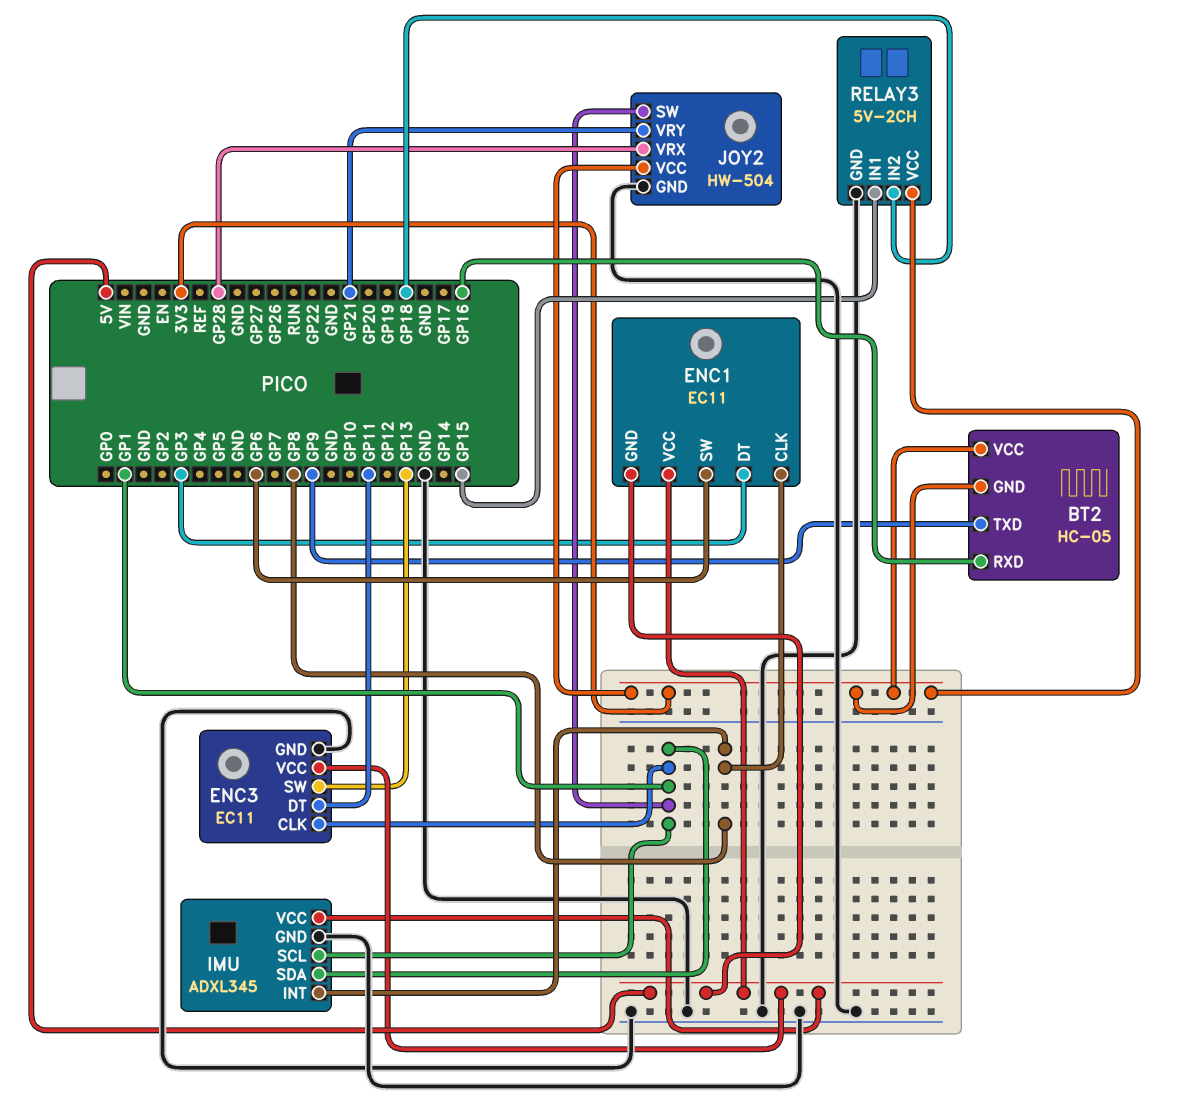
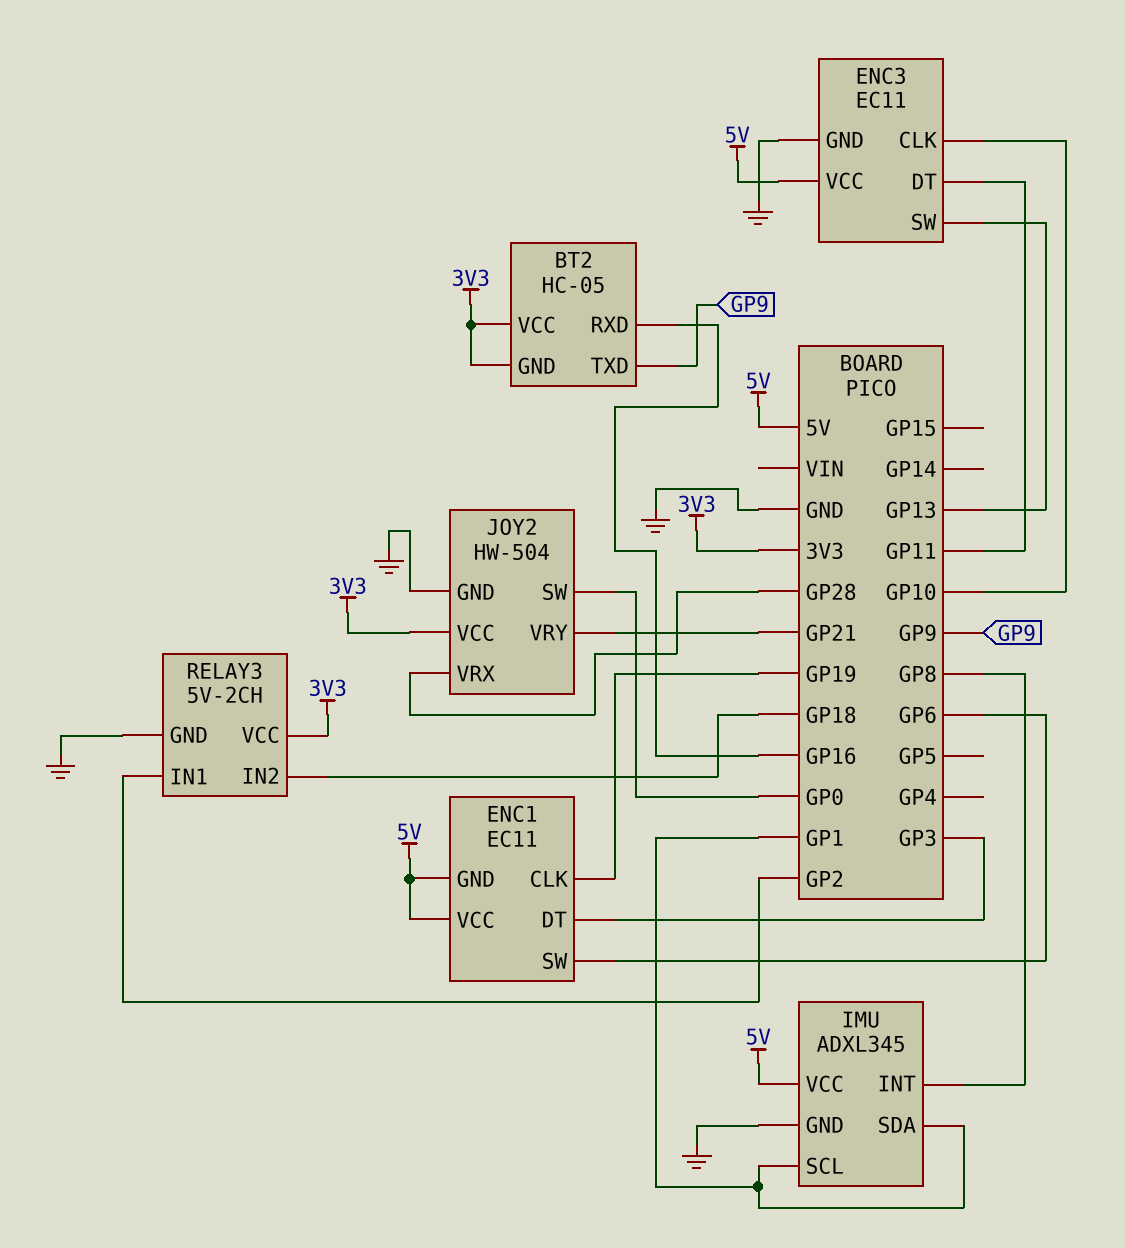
ENC1 pin CLK: GP8 -> GP19
ENC3 pin CLK: GP1 -> GP10
JOY2 pin SW: GP1 -> GP0
RELAY3 pin IN1: GP15 -> GP2

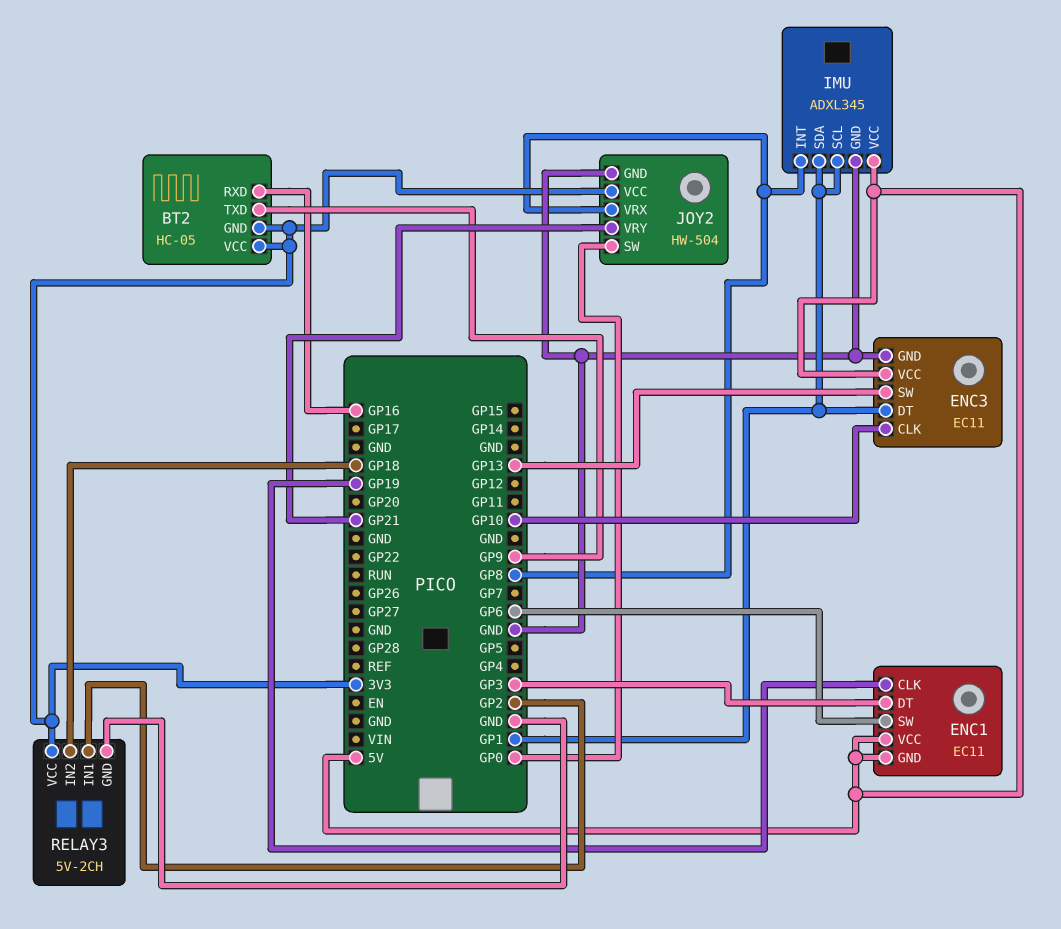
ENC3 pin DT: GP11 -> GP1
JOY2 pin VRX: GP28 -> GP8

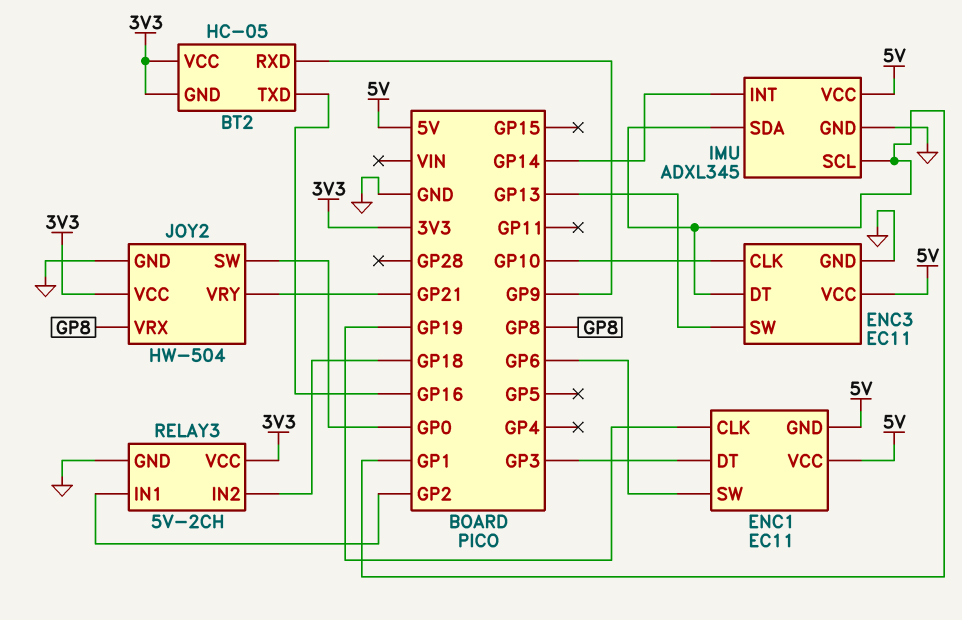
BT2 pin RXD: GP16 -> GP9
BT2 pin TXD: GP9 -> GP16
IMU pin INT: GP8 -> GP14

